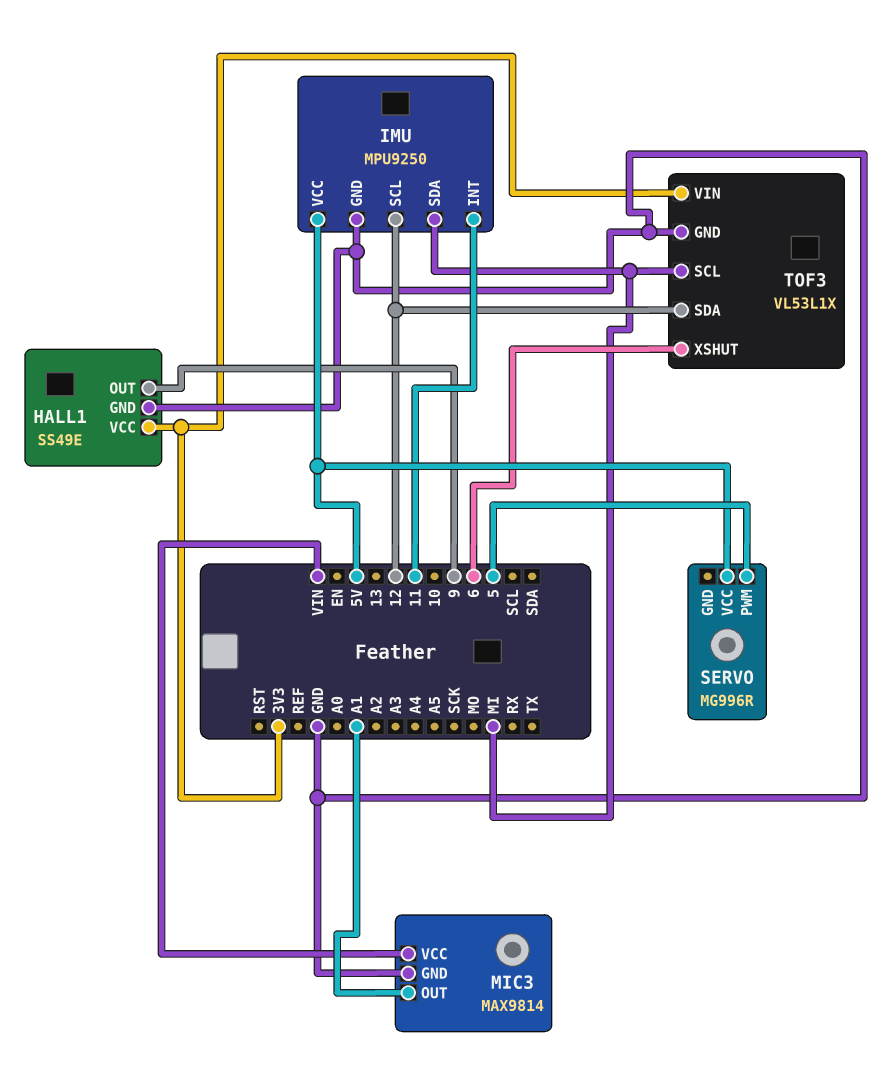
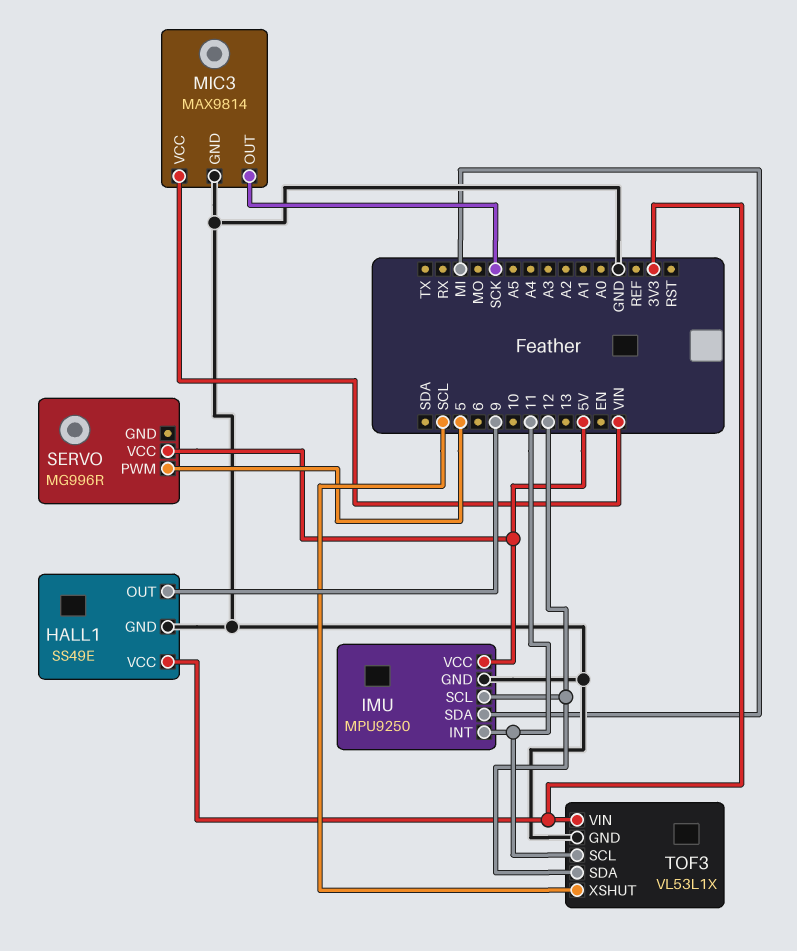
MIC3 pin OUT: A1 -> SCK
TOF3 pin SCL: MI -> 11
TOF3 pin XSHUT: 6 -> SCL

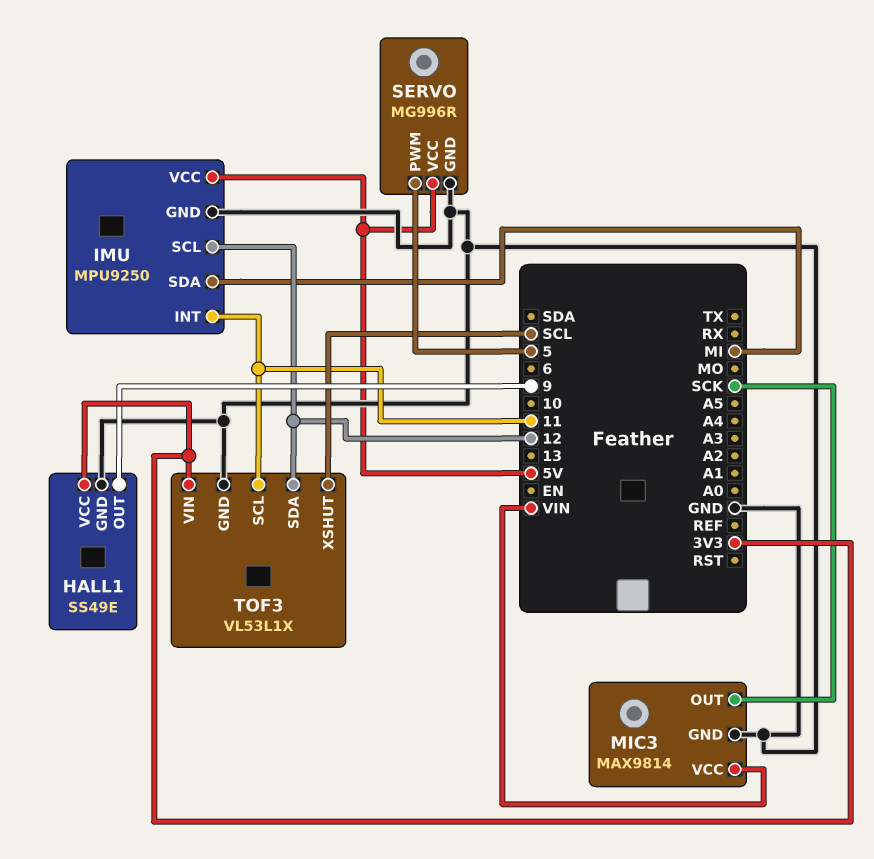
SERVO pin GND: none -> GND

